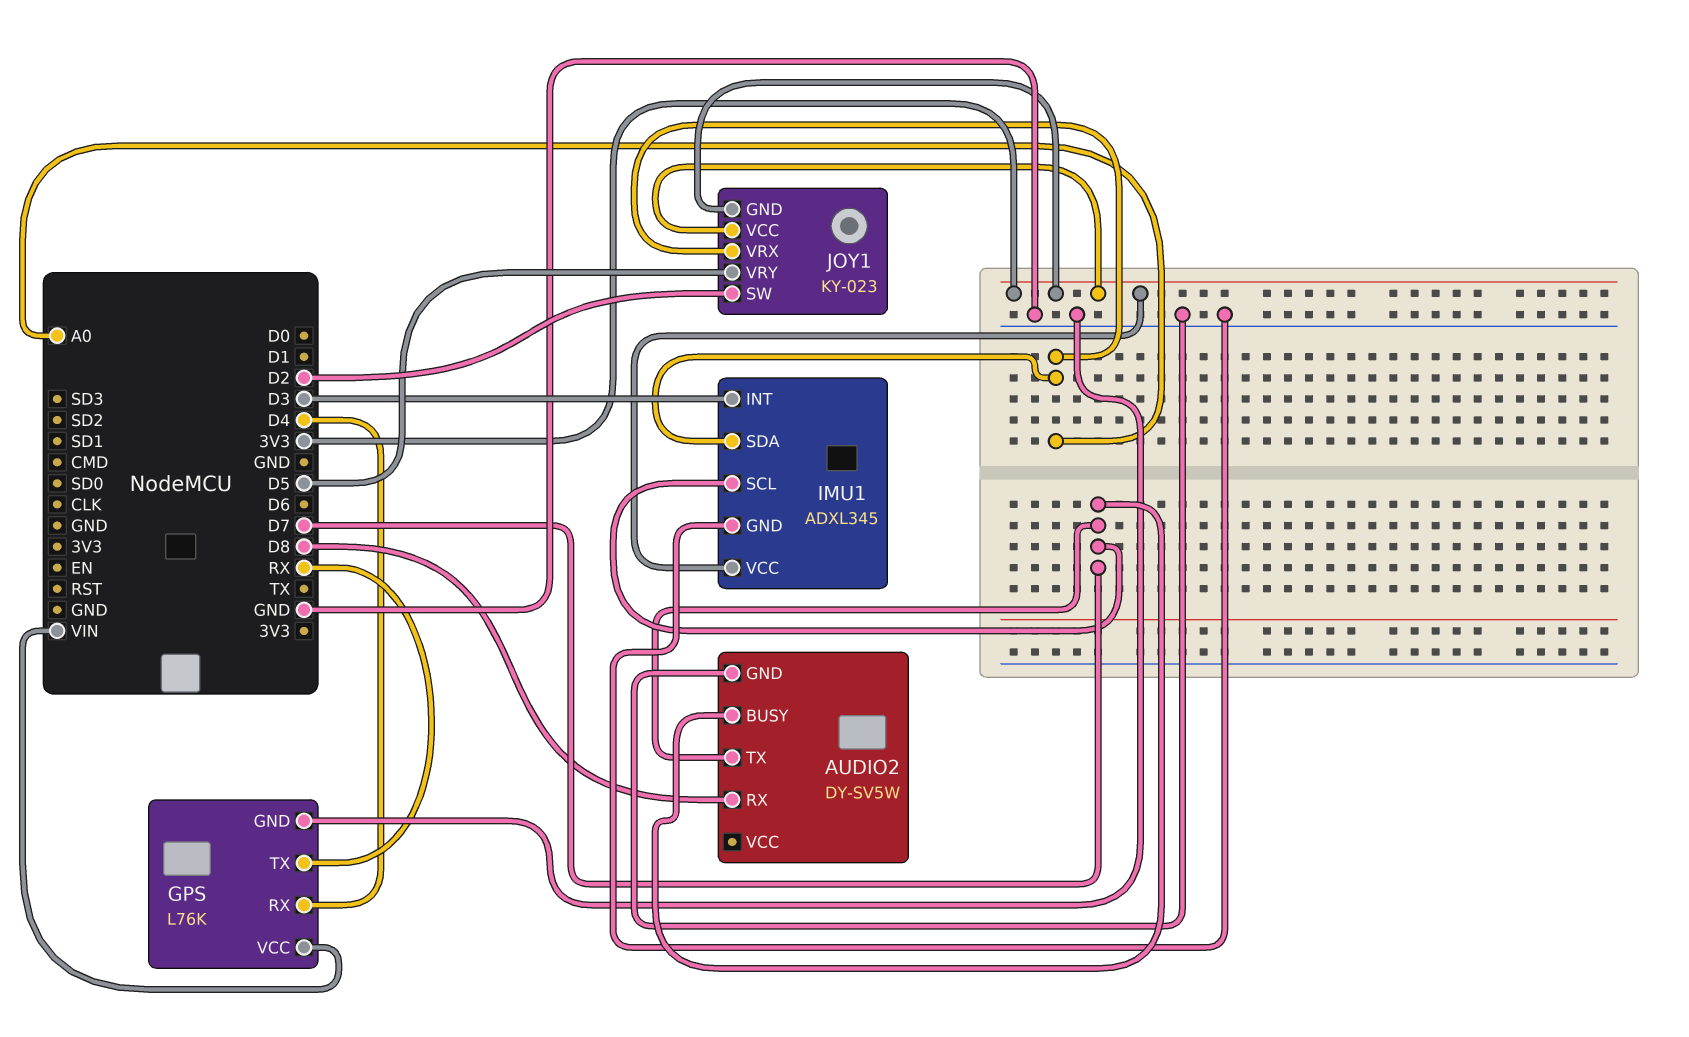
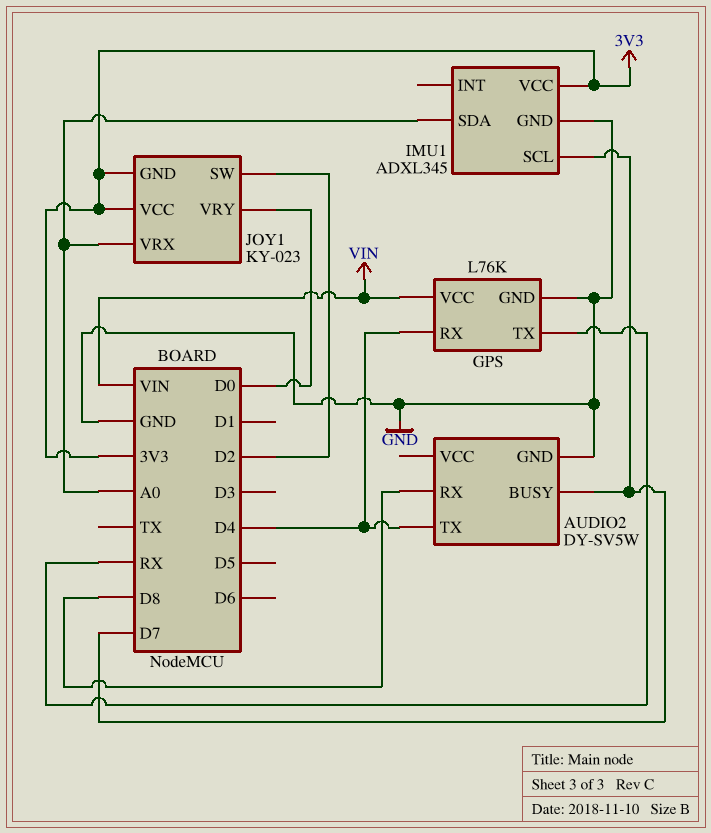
AUDIO2 pin TX: D7 -> D4
IMU1 pin INT: D3 -> none
JOY1 pin VRY: D5 -> D0

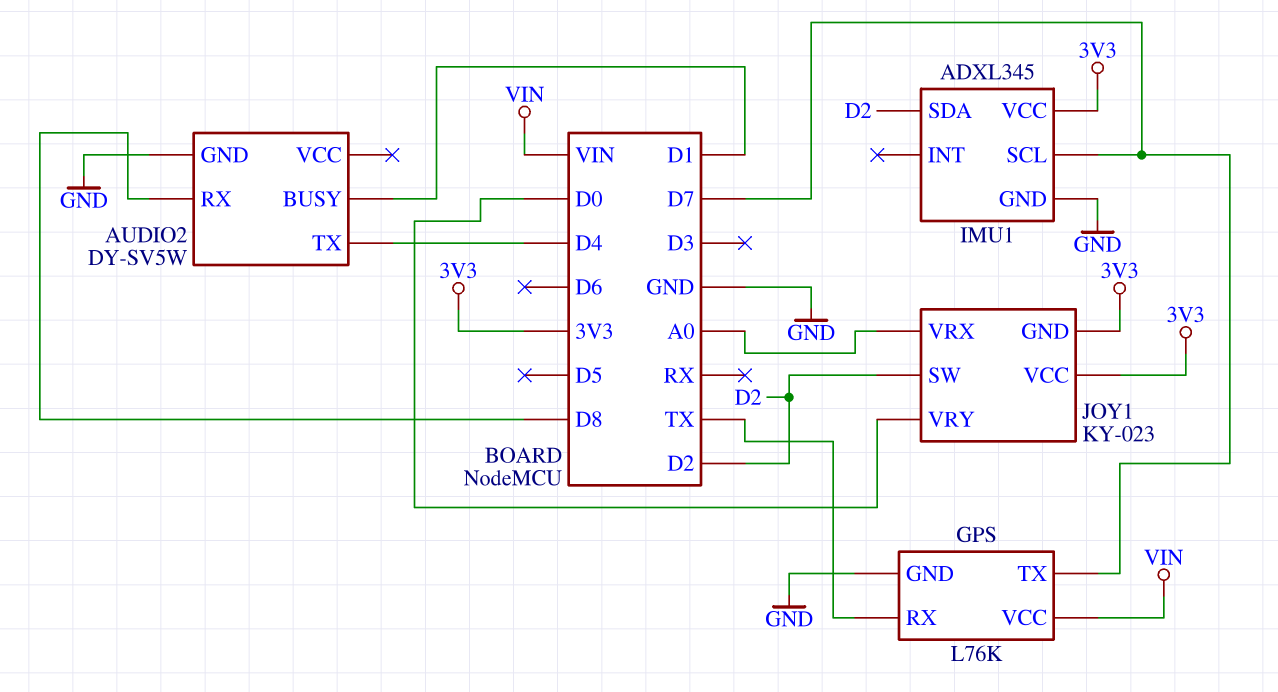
AUDIO2 pin BUSY: D7 -> D1
GPS pin RX: D4 -> TX
GPS pin TX: RX -> D7
IMU1 pin SDA: A0 -> D2

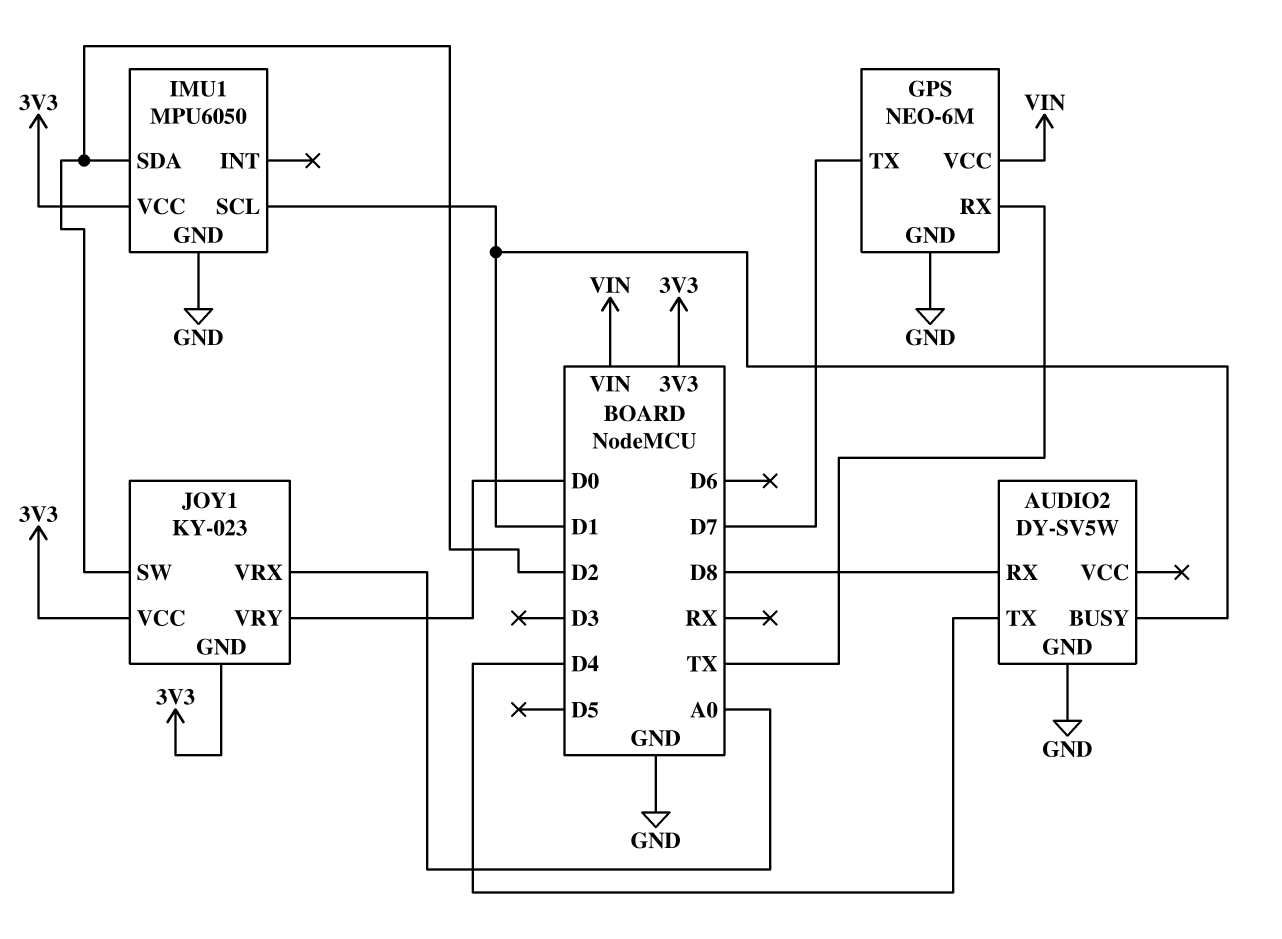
GPS: L76K -> NEO-6M
IMU1: ADXL345 -> MPU6050
IMU1 pin SCL: D7 -> D1

